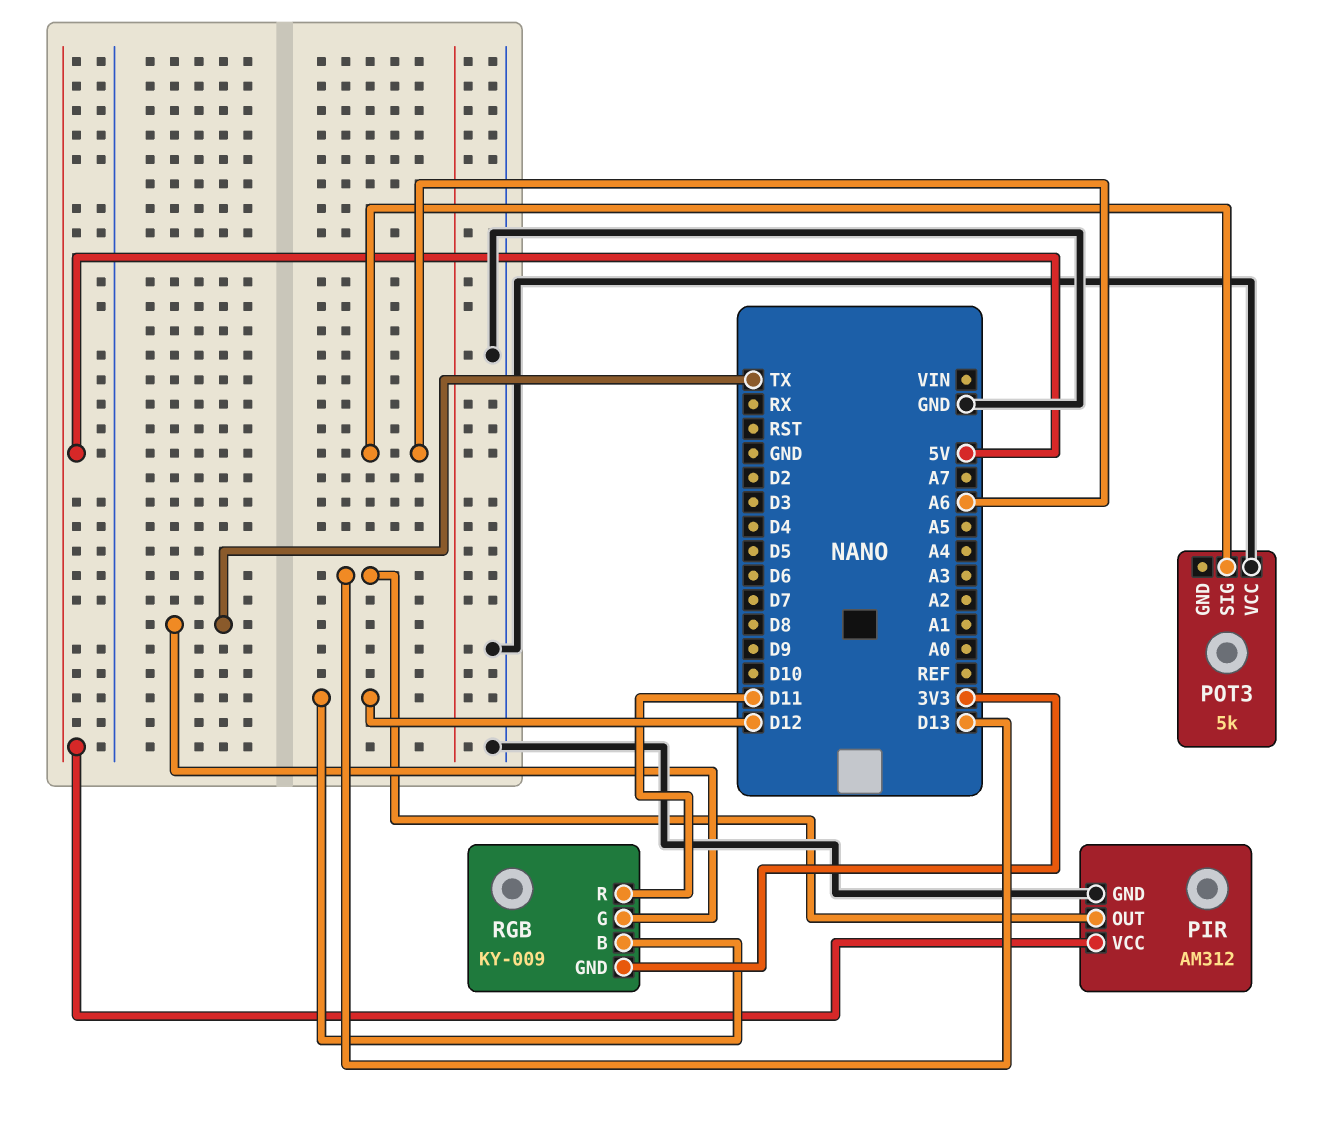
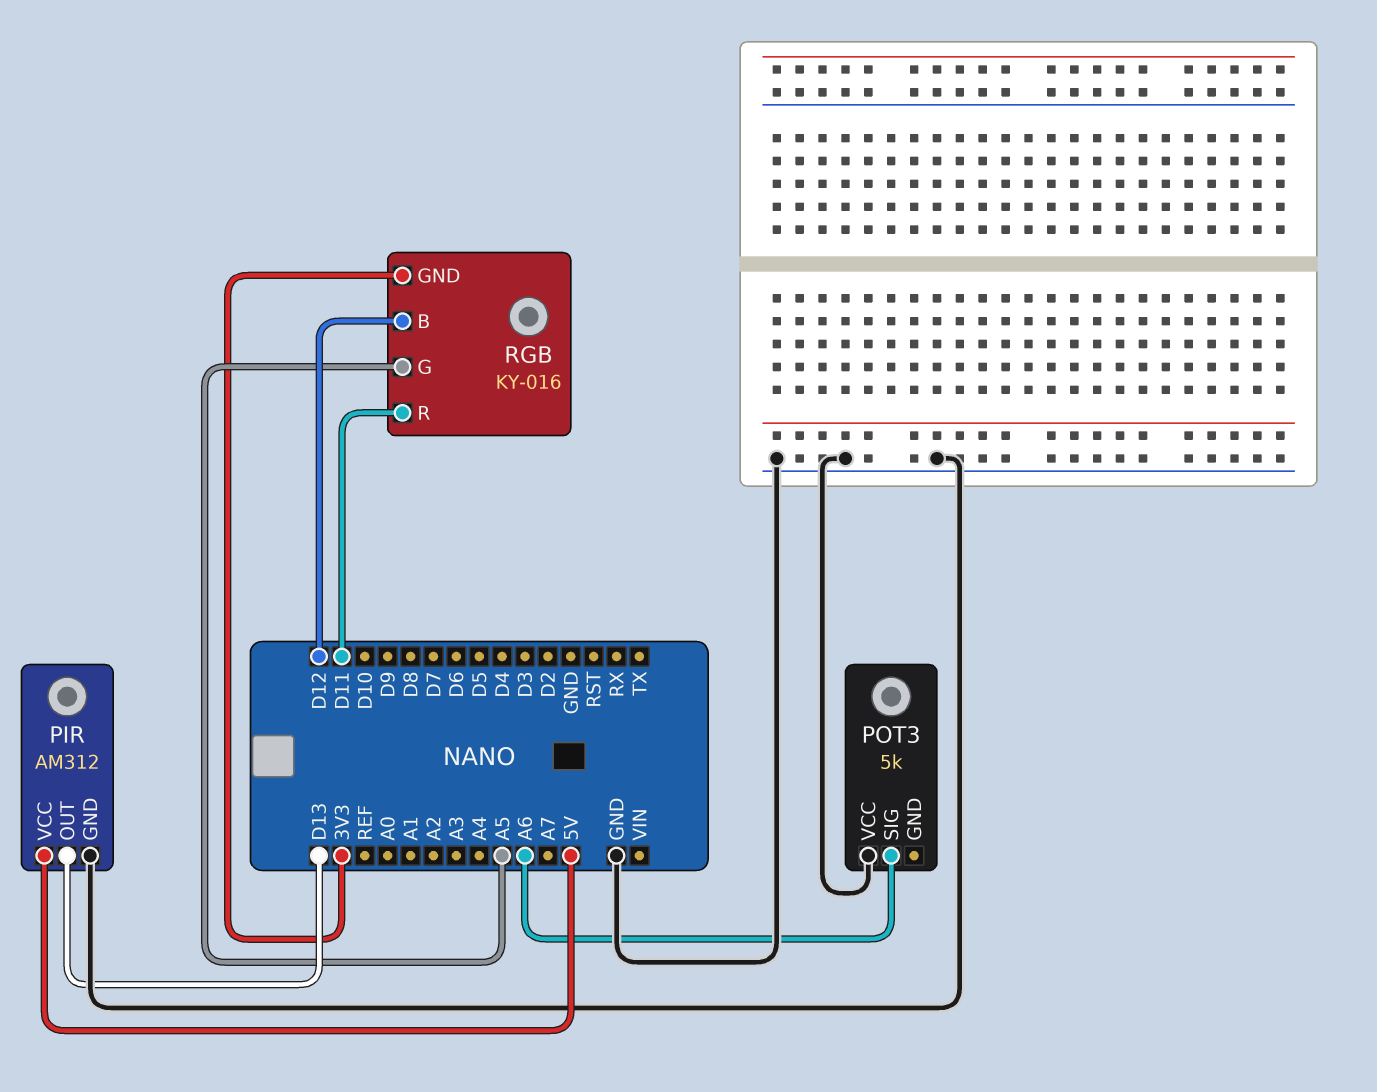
RGB: KY-009 -> KY-016
RGB pin G: TX -> A5

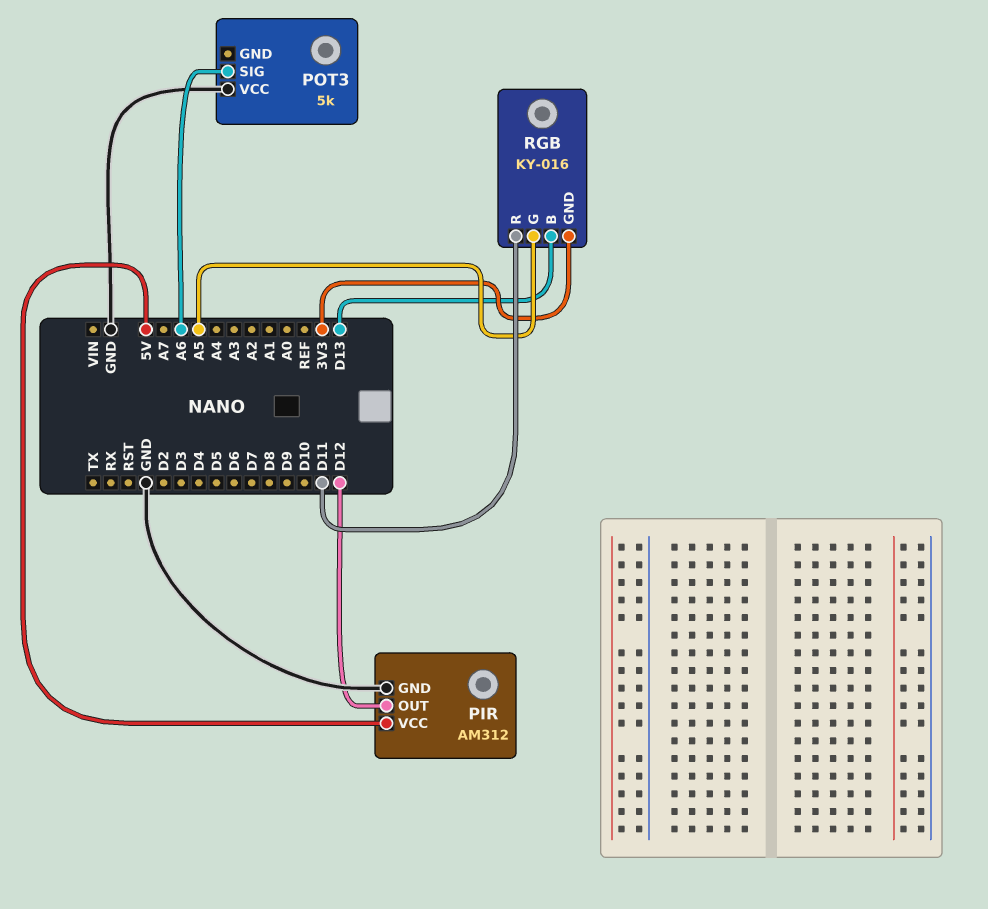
PIR pin OUT: D13 -> D12
RGB pin B: D12 -> D13

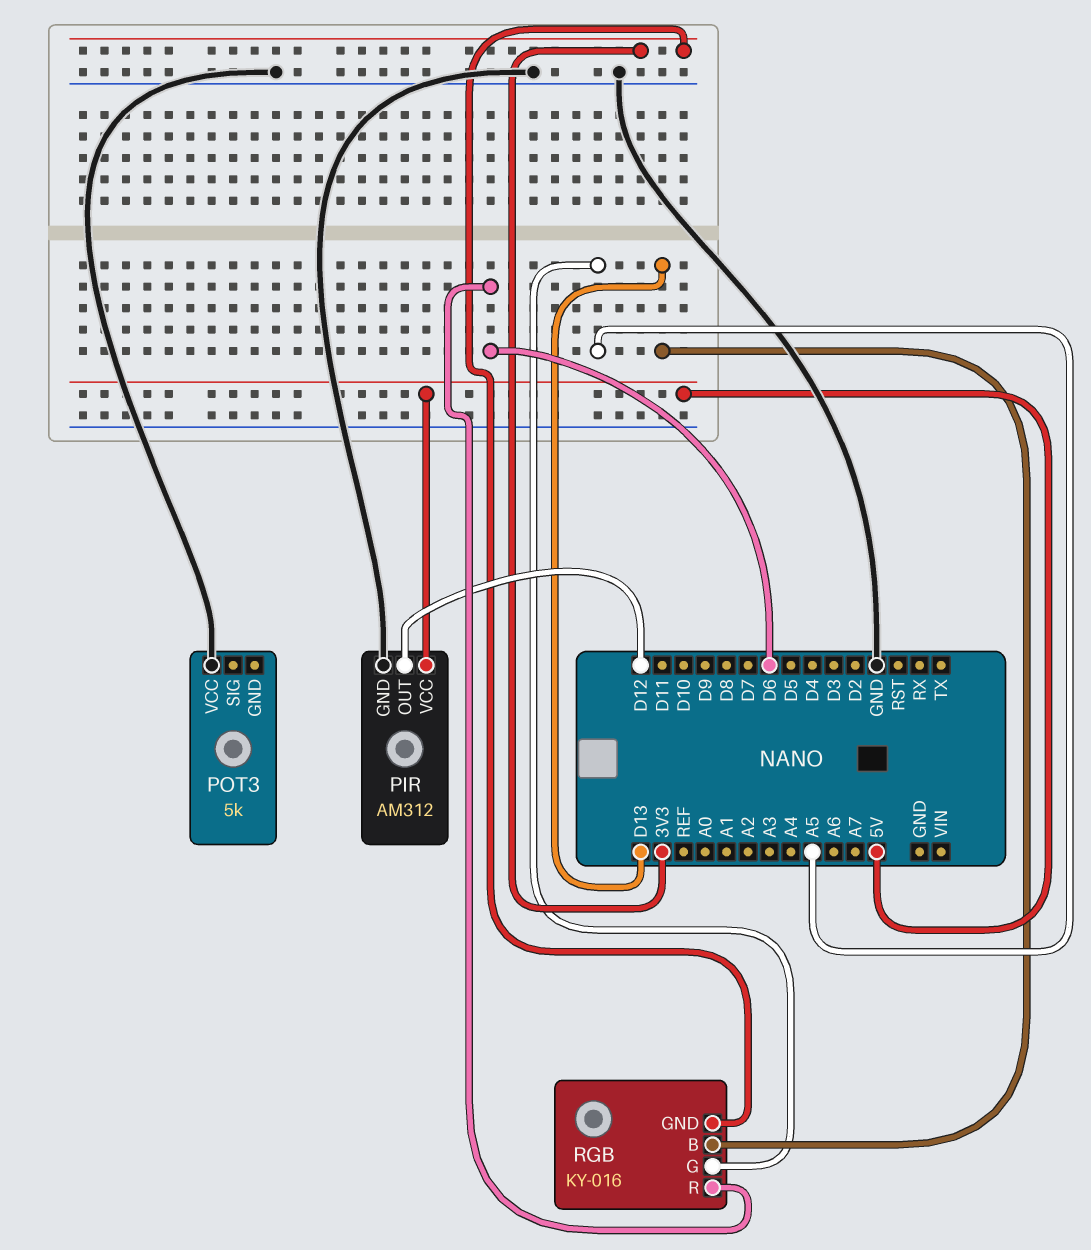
POT3 pin SIG: A6 -> none
RGB pin R: D11 -> D6

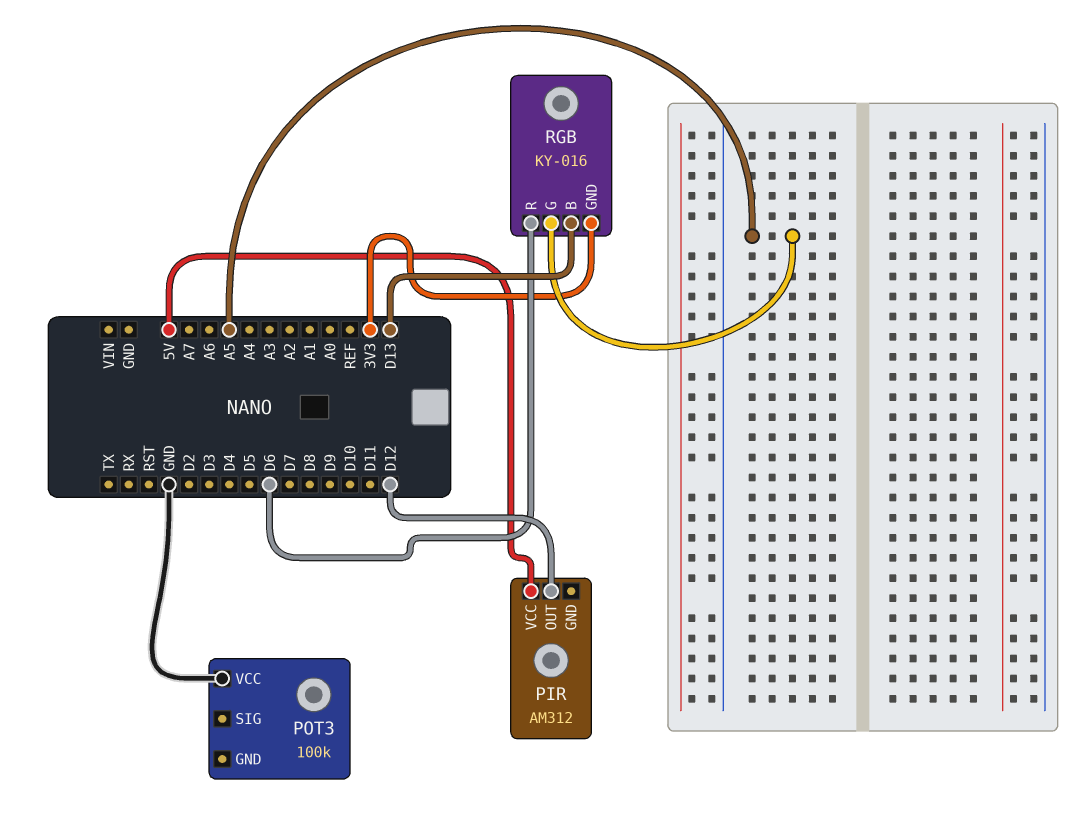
PIR pin GND: GND -> none
POT3: 5k -> 100k

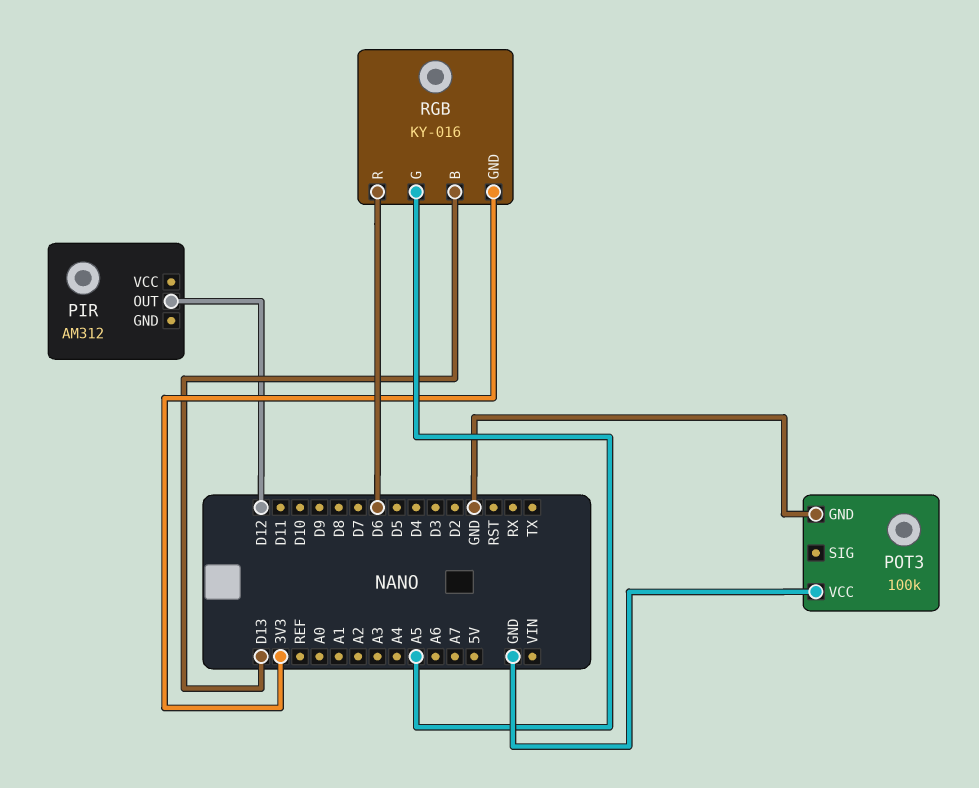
PIR pin VCC: 5V -> none
POT3 pin GND: none -> GND

